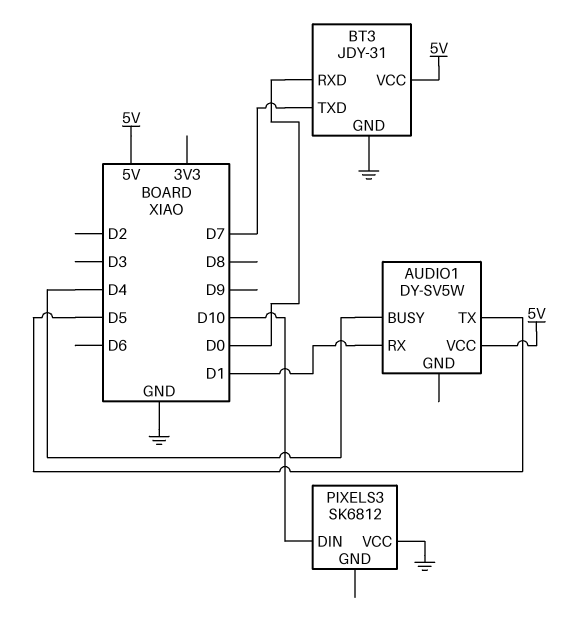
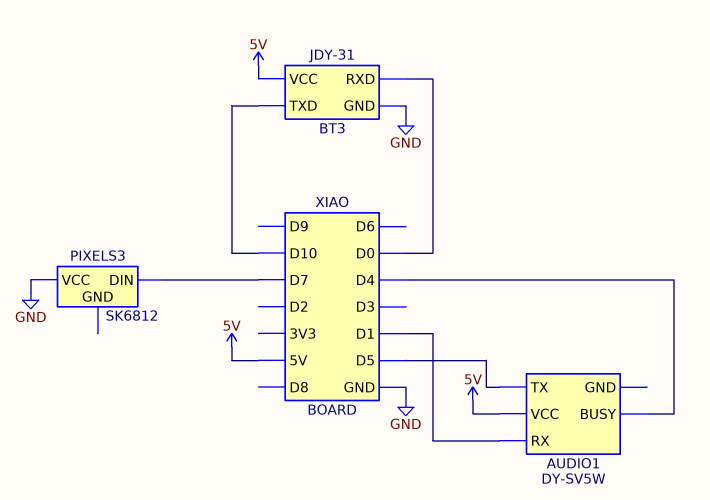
BT3 pin TXD: D7 -> D10
PIXELS3 pin DIN: D10 -> D7

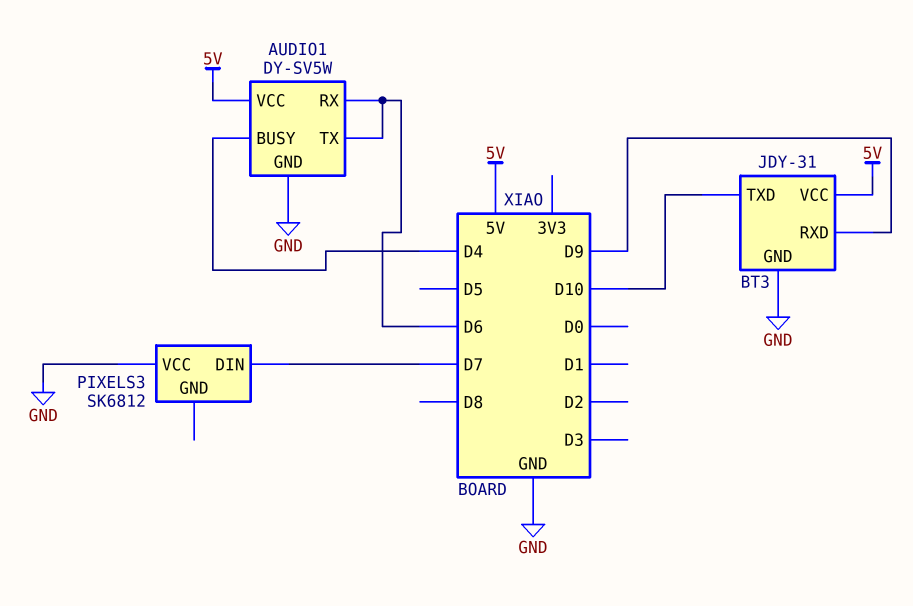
AUDIO1 pin GND: none -> GND
AUDIO1 pin RX: D1 -> D6
AUDIO1 pin TX: D5 -> D6
BT3 pin RXD: D0 -> D9

